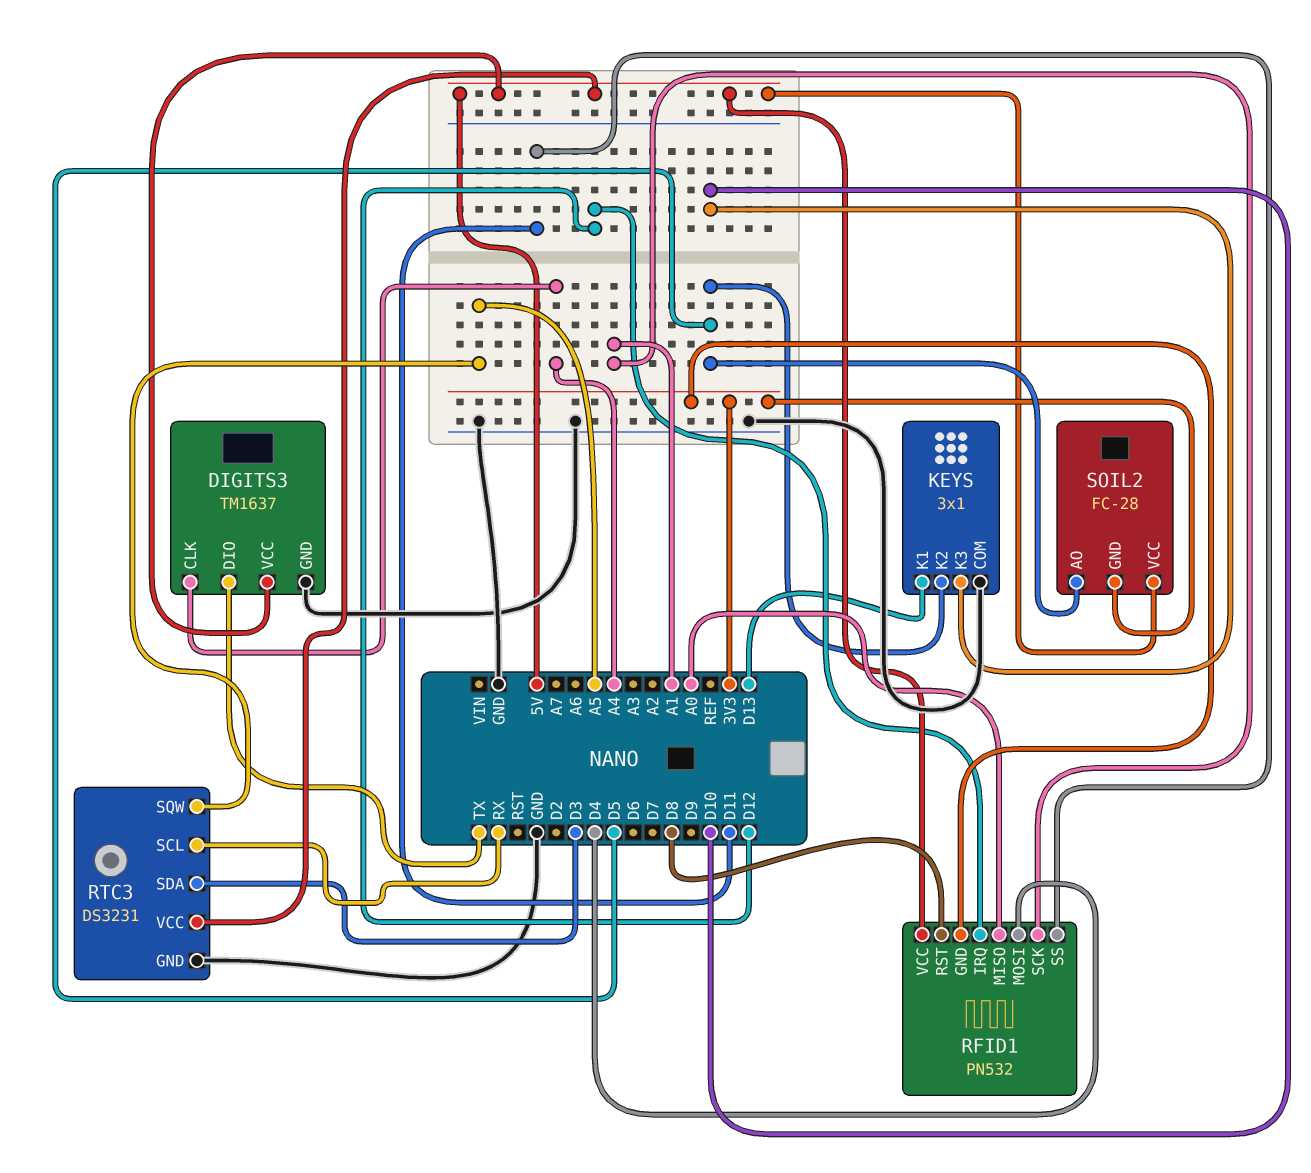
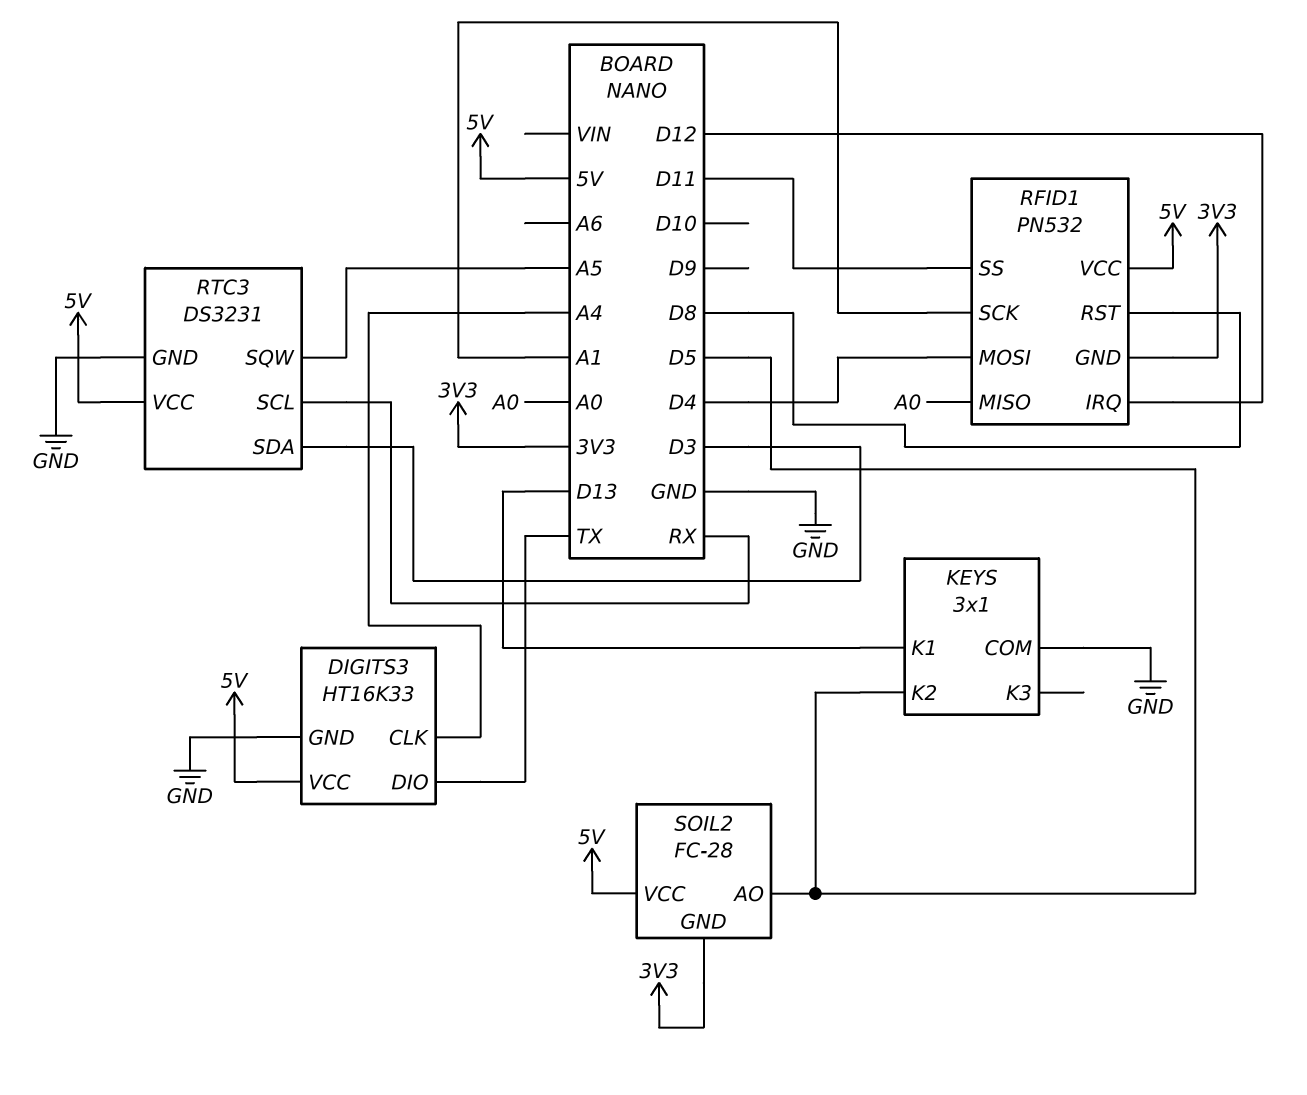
DIGITS3: TM1637 -> HT16K33
KEYS pin K3: D10 -> none

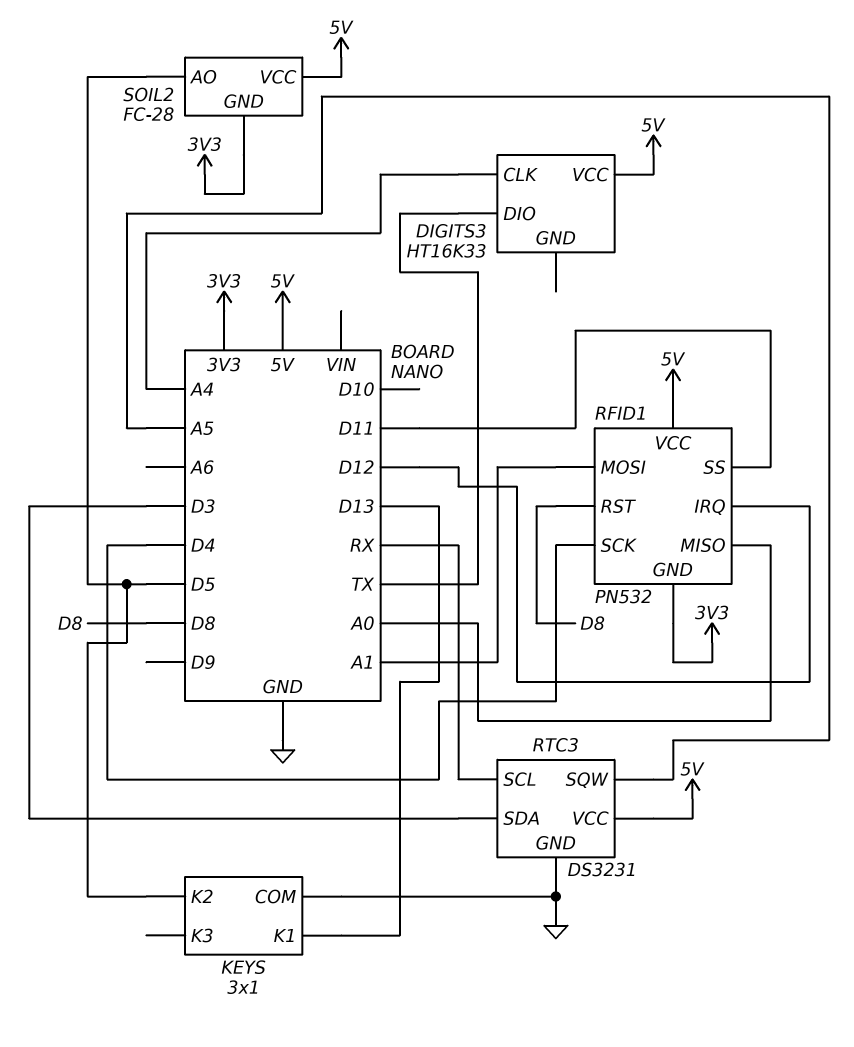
DIGITS3 pin GND: GND -> none
RFID1 pin MOSI: D4 -> A1
RFID1 pin SCK: A1 -> D4

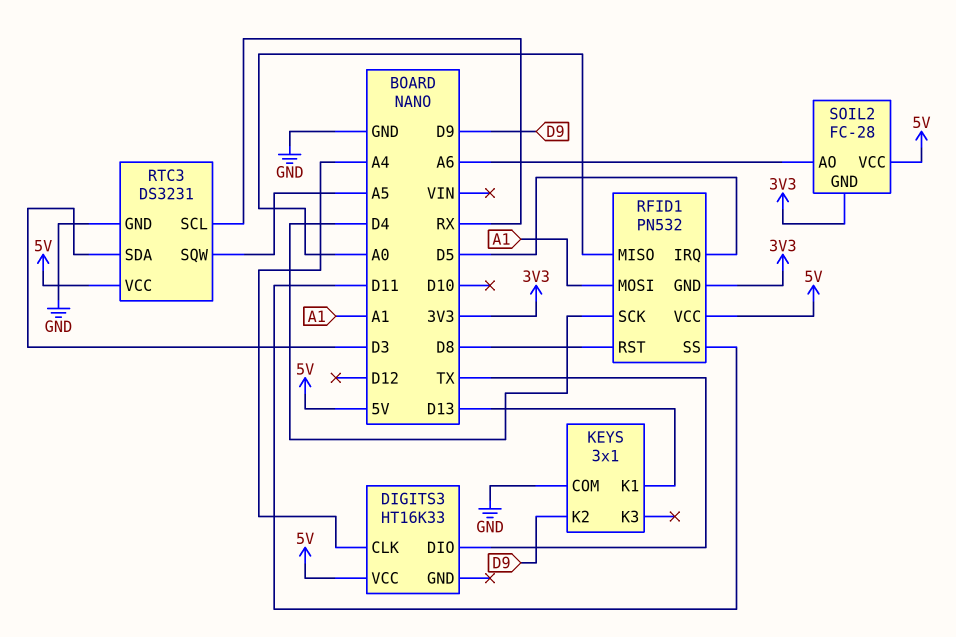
KEYS pin K2: D5 -> D9
RFID1 pin IRQ: D12 -> D5
SOIL2 pin AO: D5 -> A6

